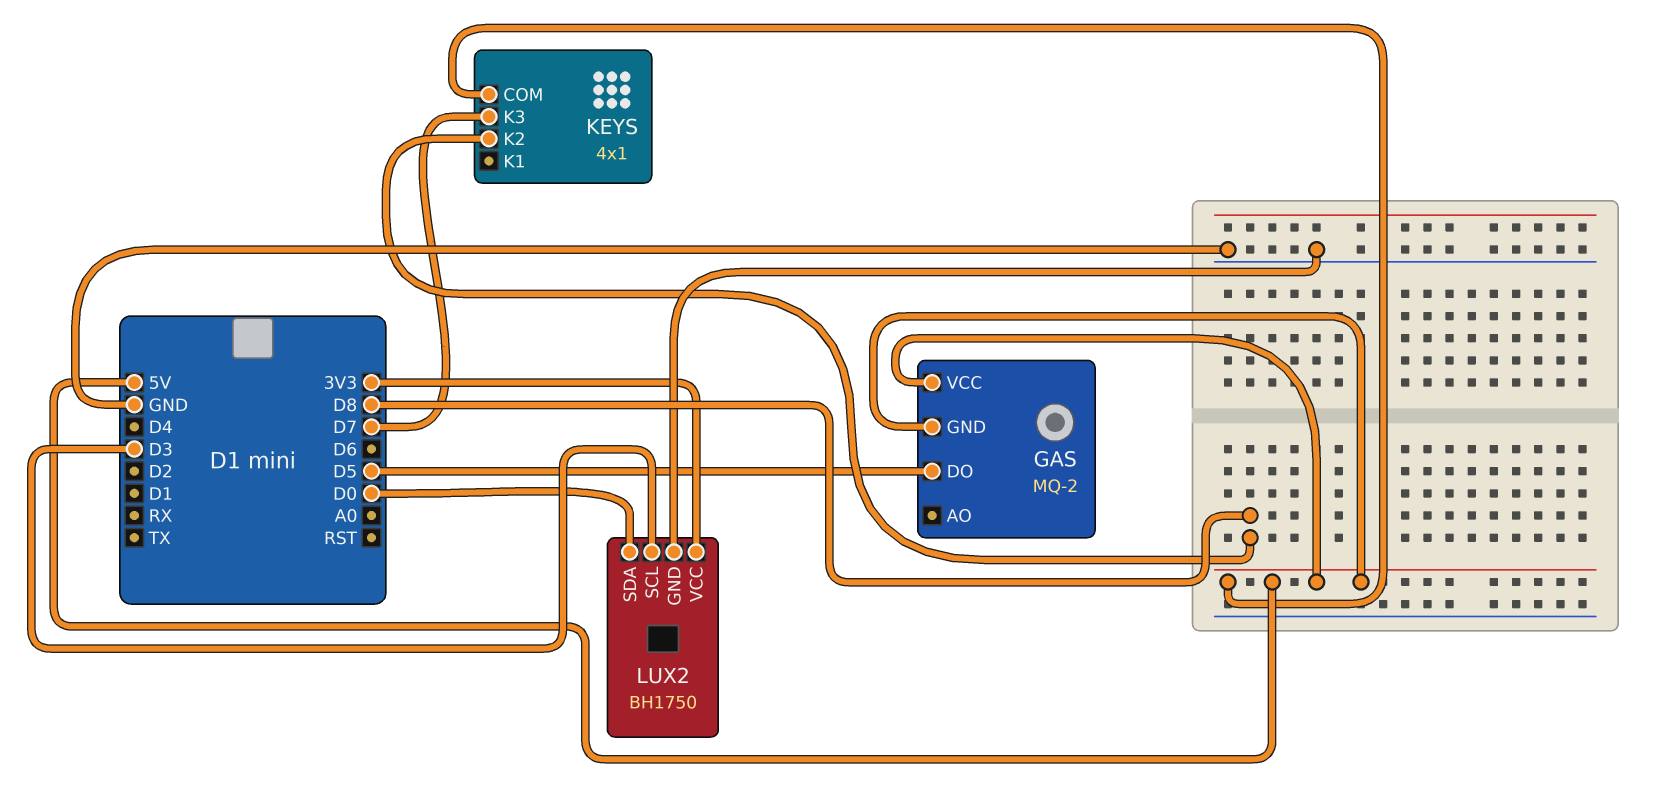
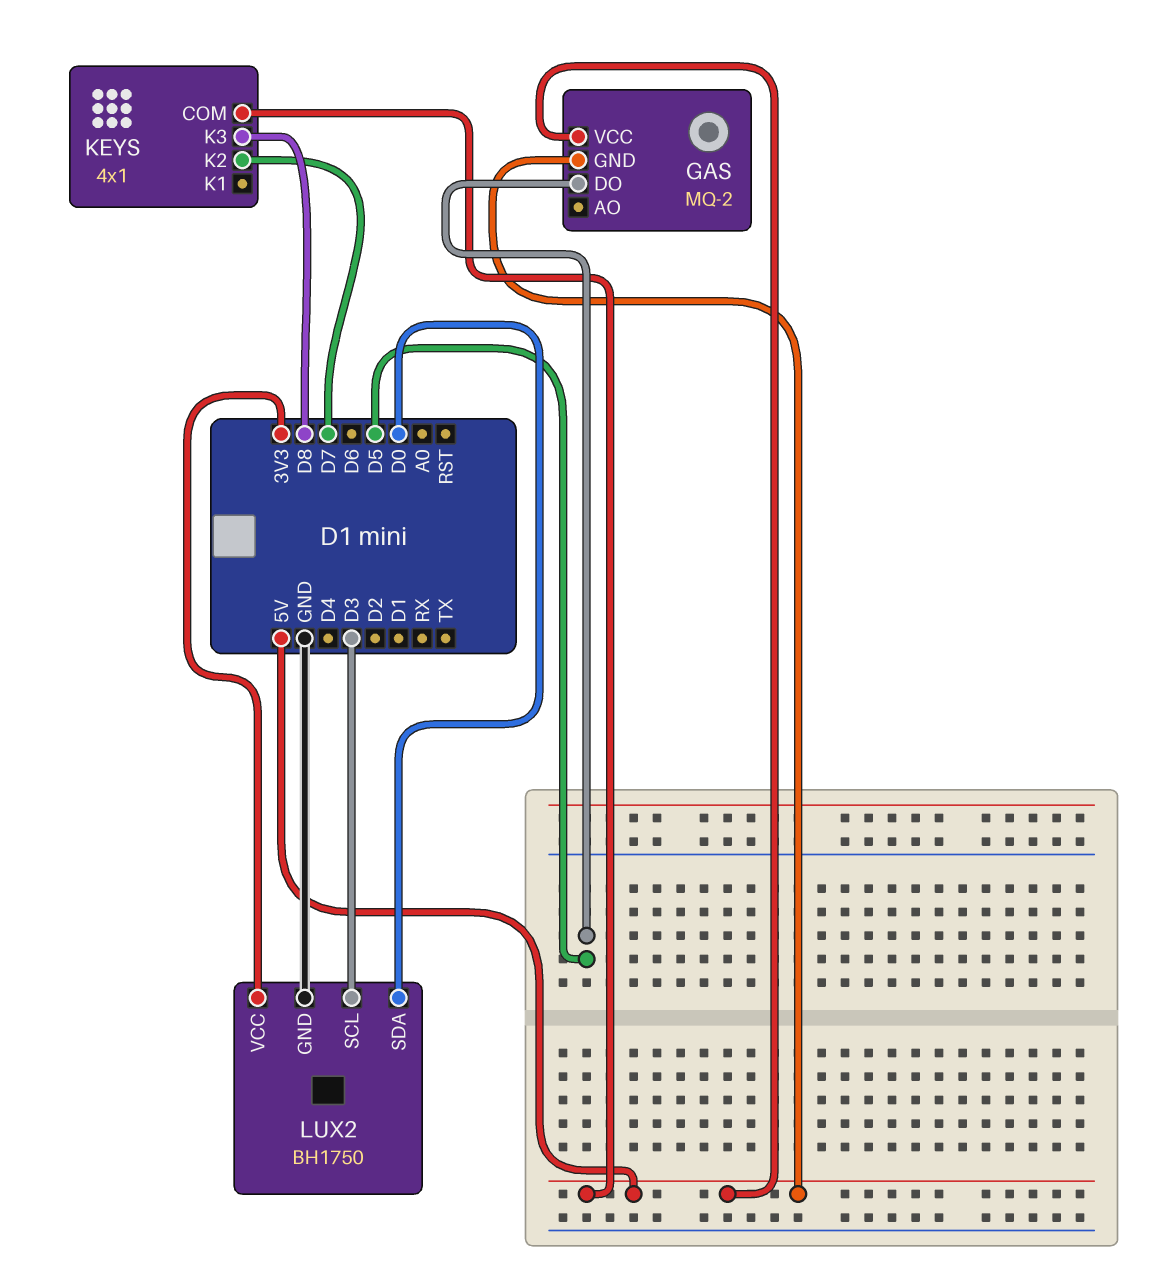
KEYS pin K2: D8 -> D7
KEYS pin K3: D7 -> D8

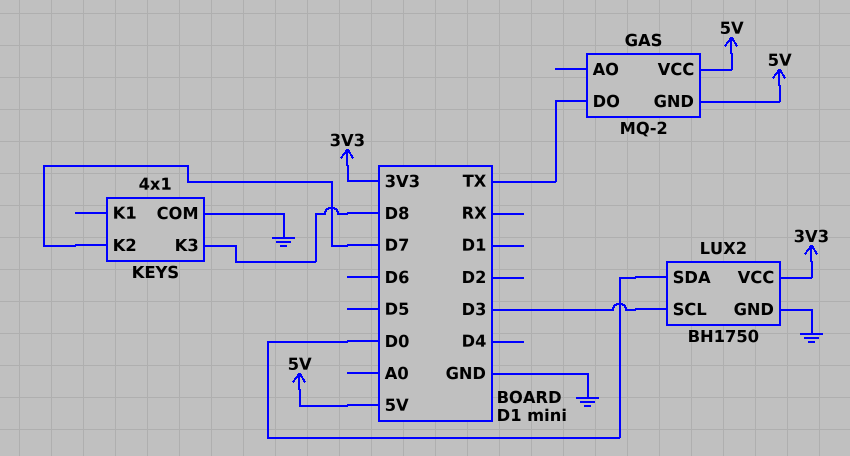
GAS pin DO: D5 -> TX
KEYS pin COM: 5V -> GND

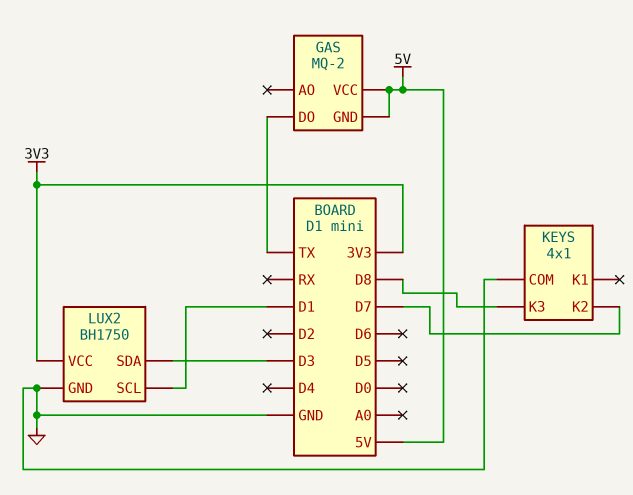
LUX2 pin SCL: D3 -> D1
LUX2 pin SDA: D0 -> D3

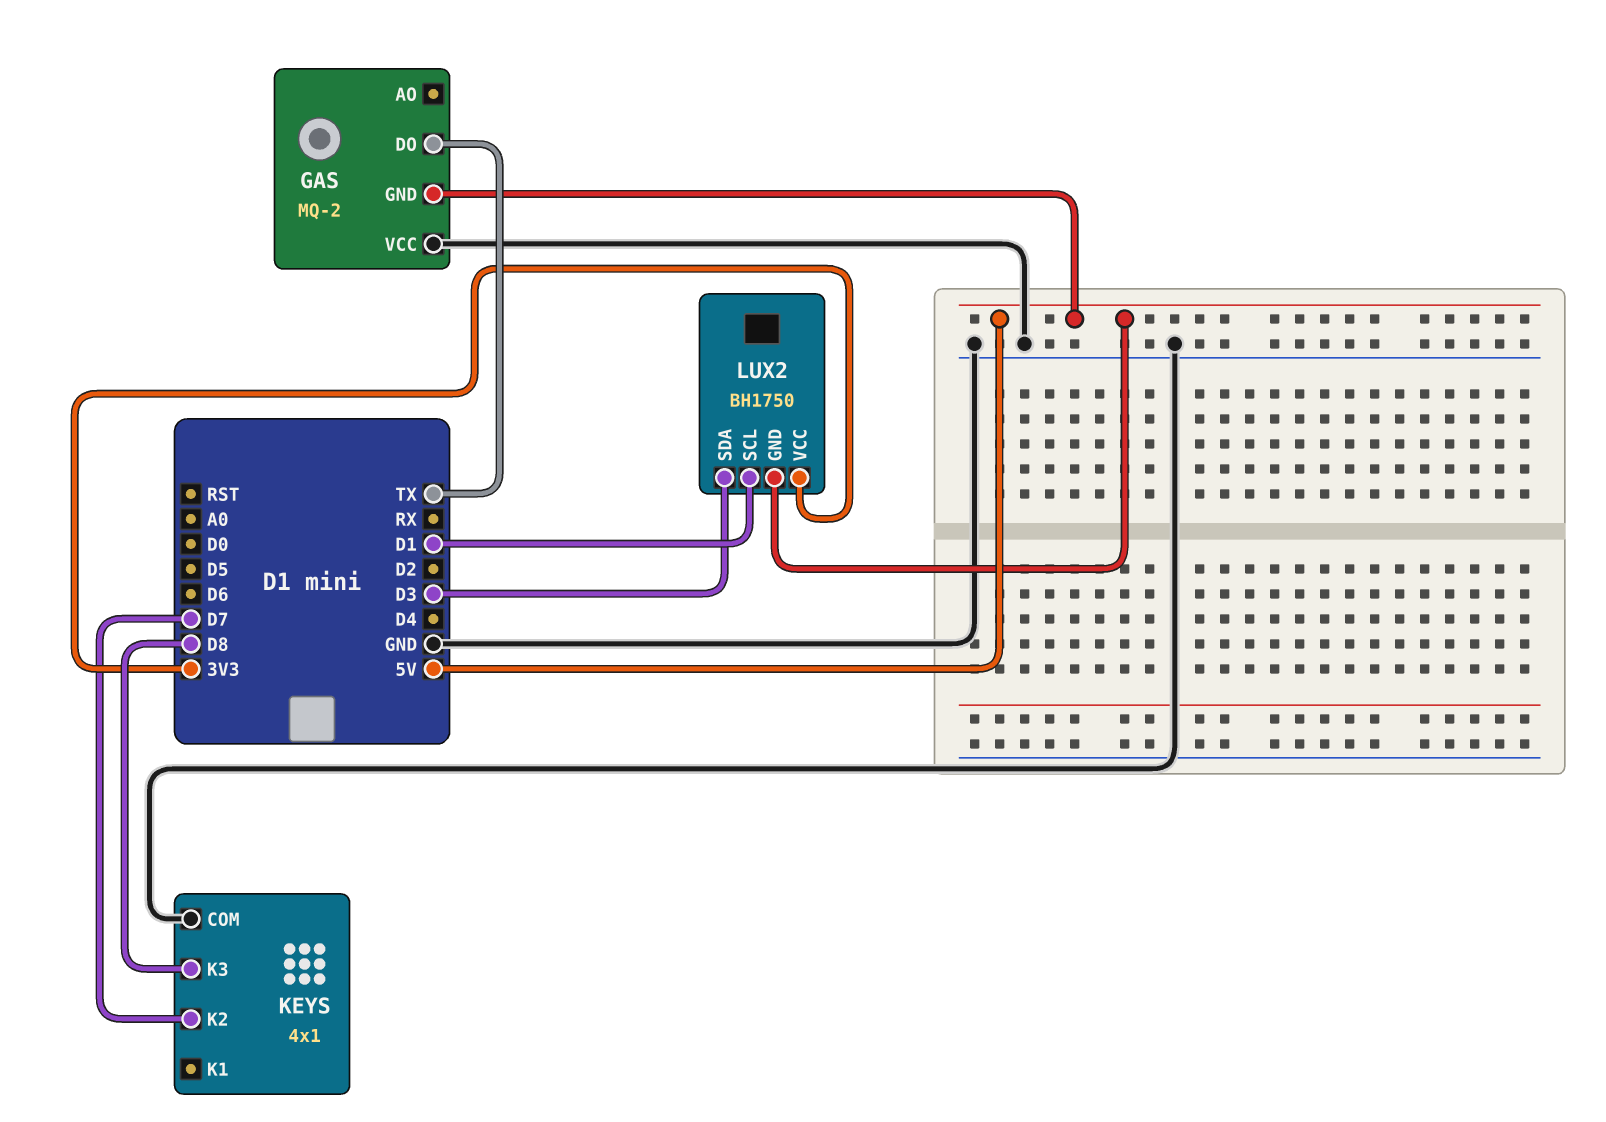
GAS pin VCC: 5V -> GND
LUX2 pin GND: GND -> 5V

